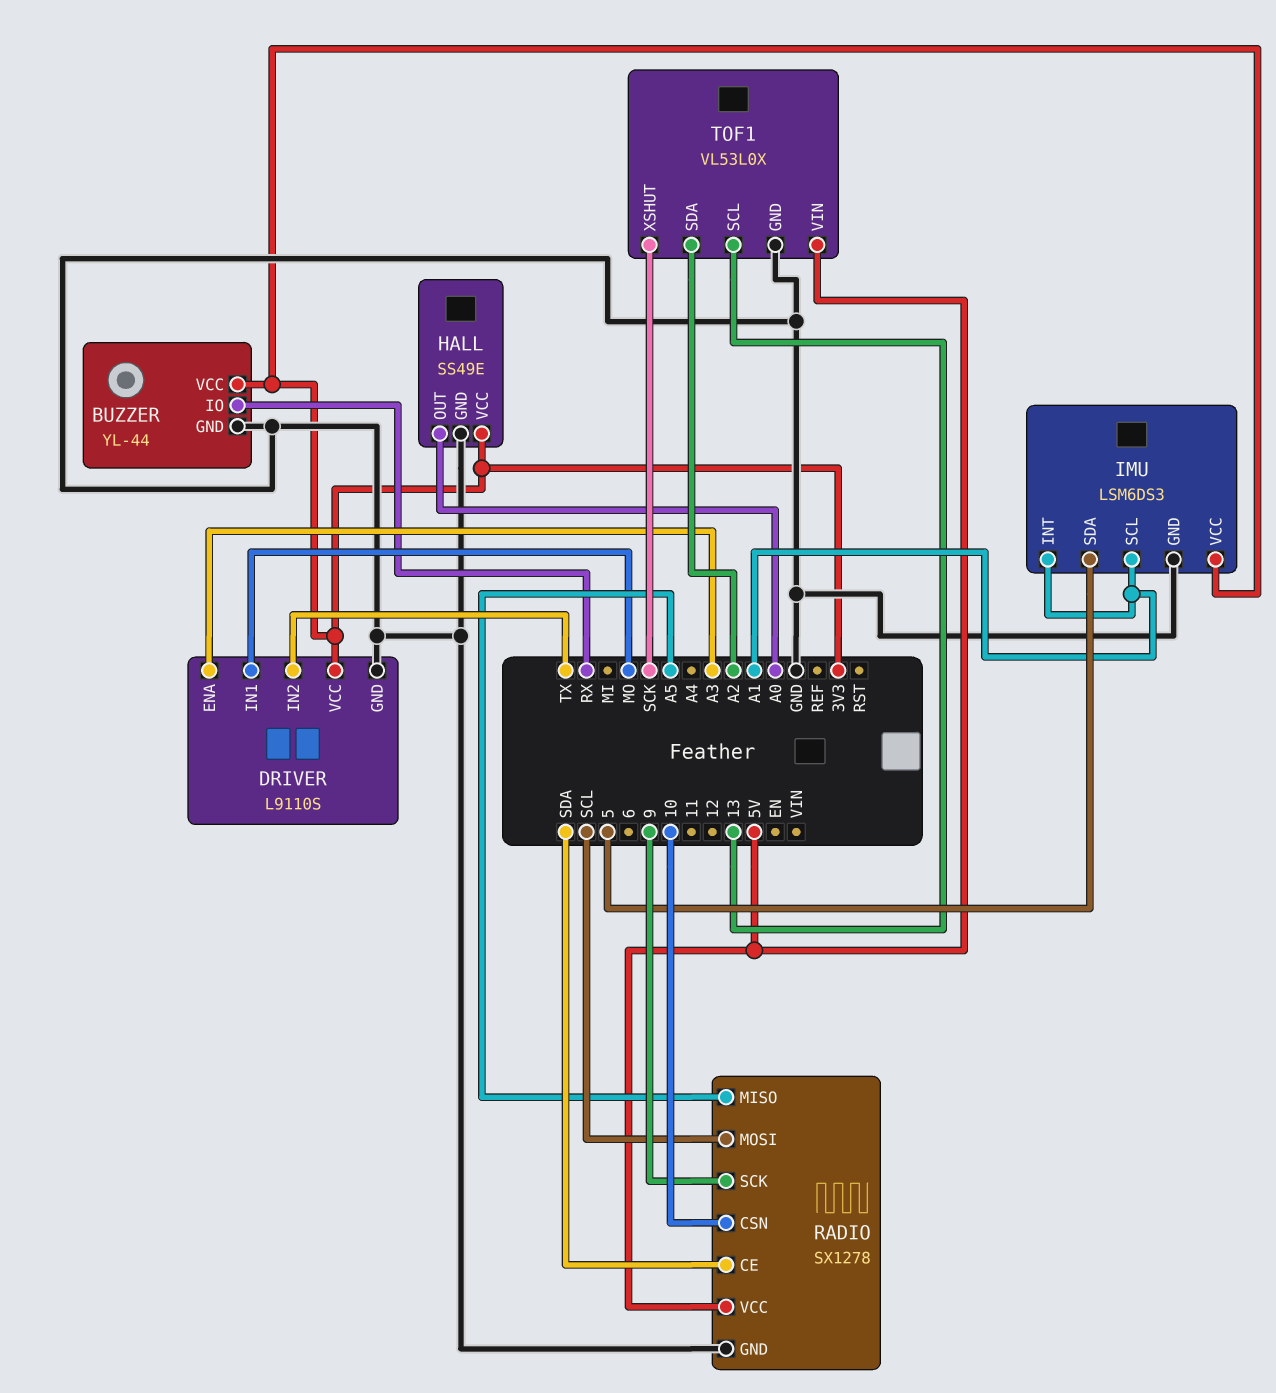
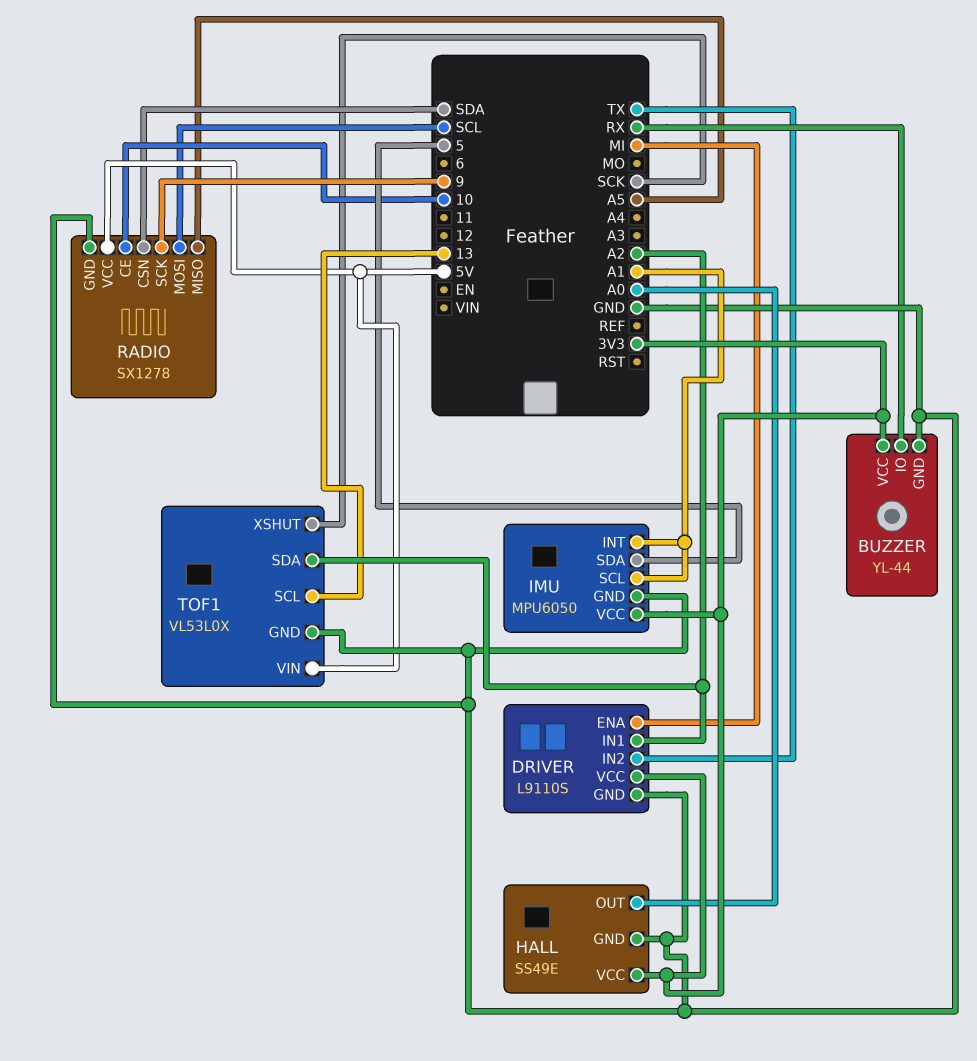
DRIVER pin ENA: A3 -> MI
DRIVER pin IN1: MO -> A2
IMU: LSM6DS3 -> MPU6050
RADIO pin CE: SDA -> 10
RADIO pin CSN: 10 -> SDA

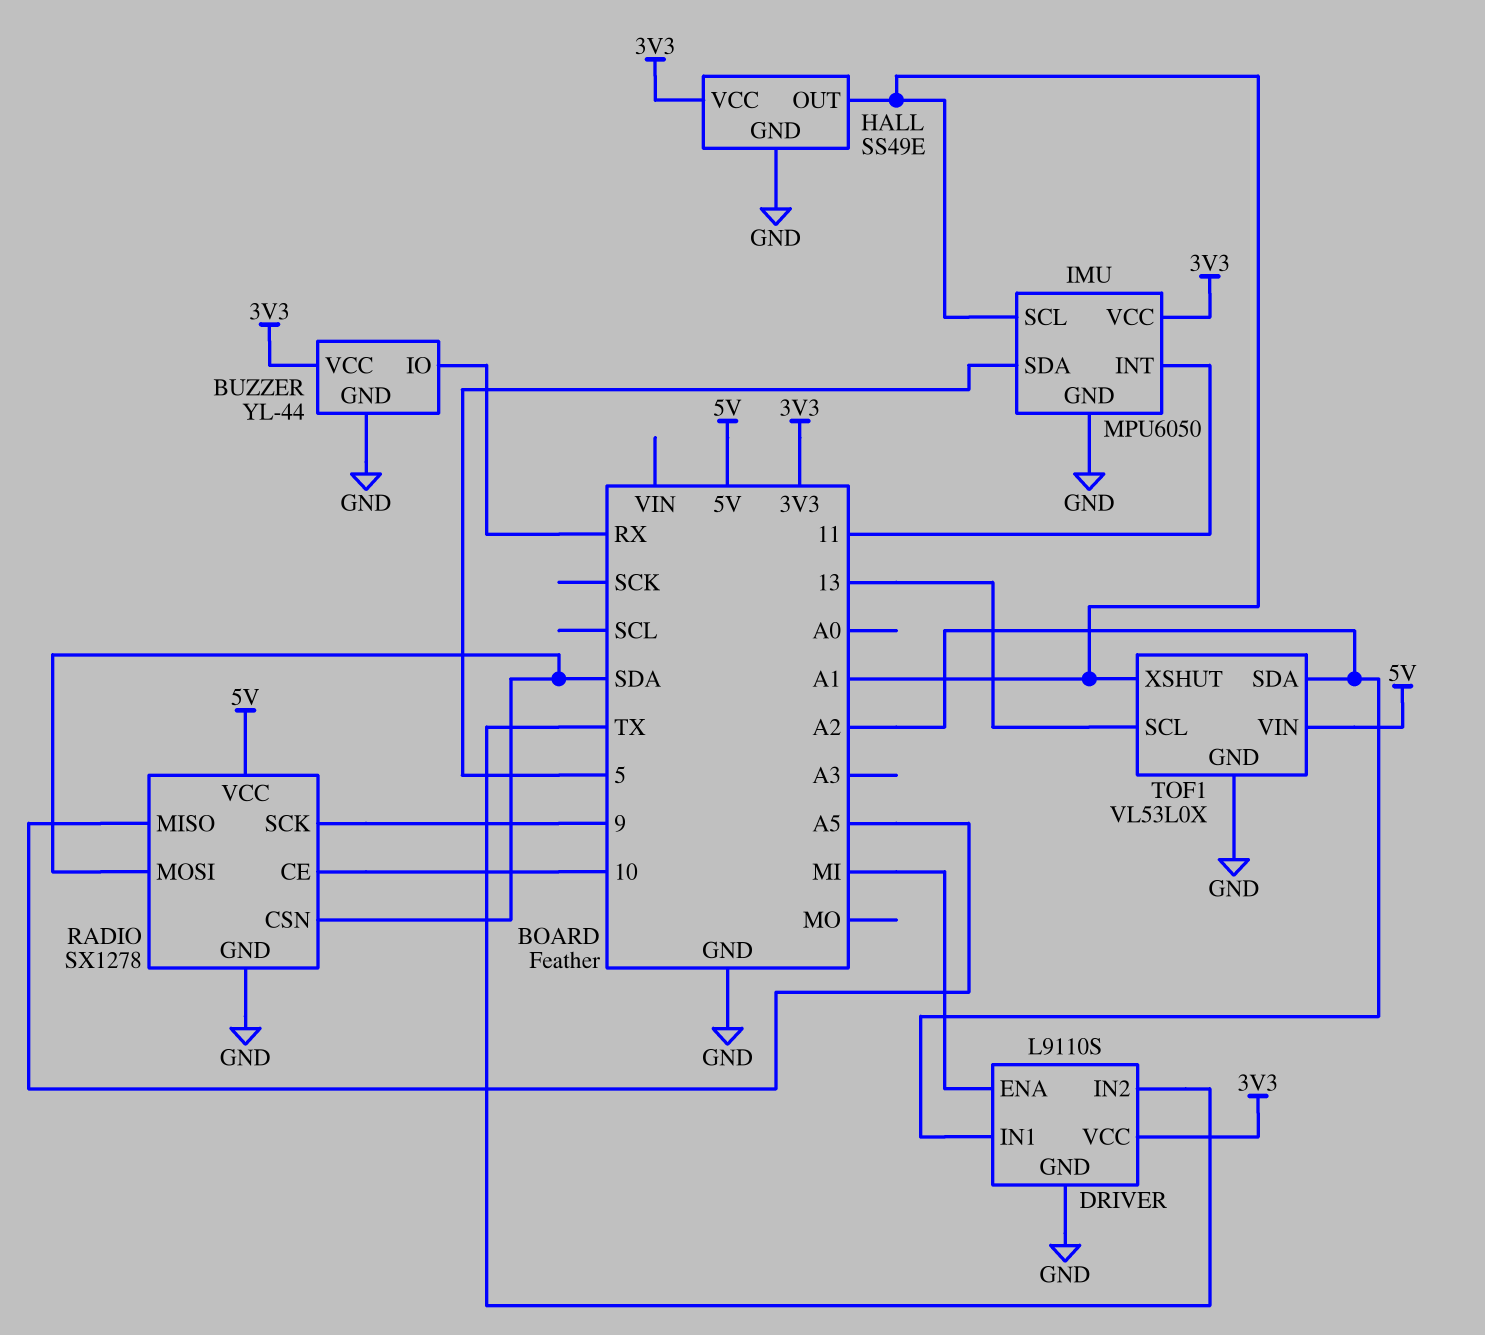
HALL pin OUT: A0 -> A1
IMU pin INT: A1 -> 11
RADIO pin MOSI: SCL -> SDA
TOF1 pin XSHUT: SCK -> A1

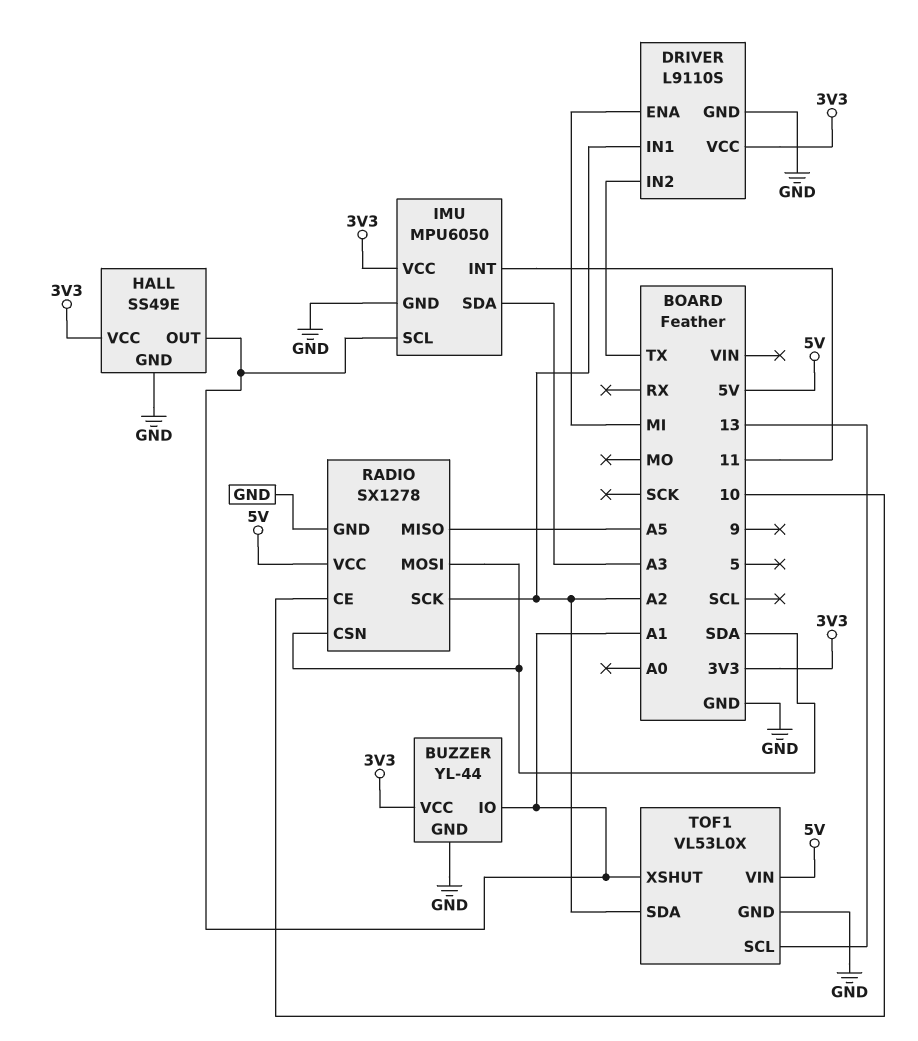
BUZZER pin IO: RX -> A1
IMU pin SDA: 5 -> A3
RADIO pin SCK: 9 -> A2

